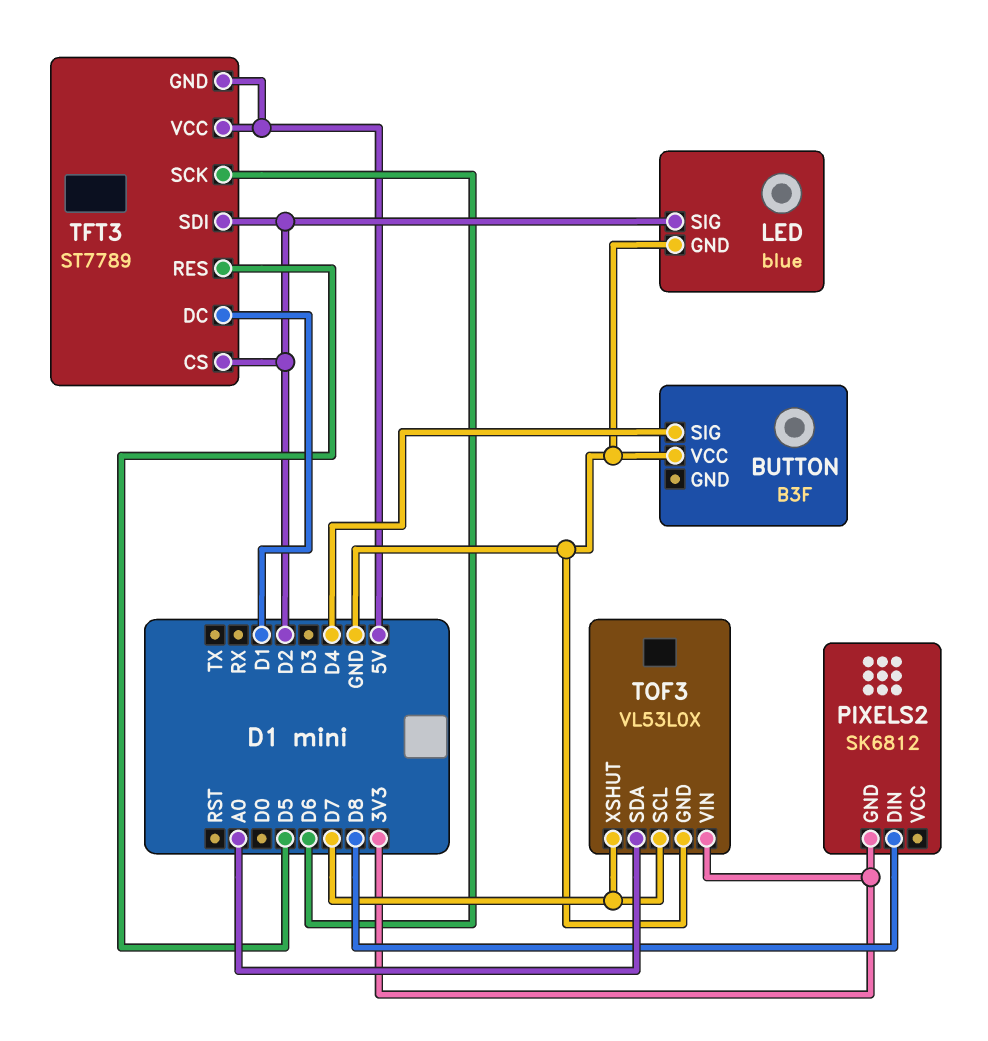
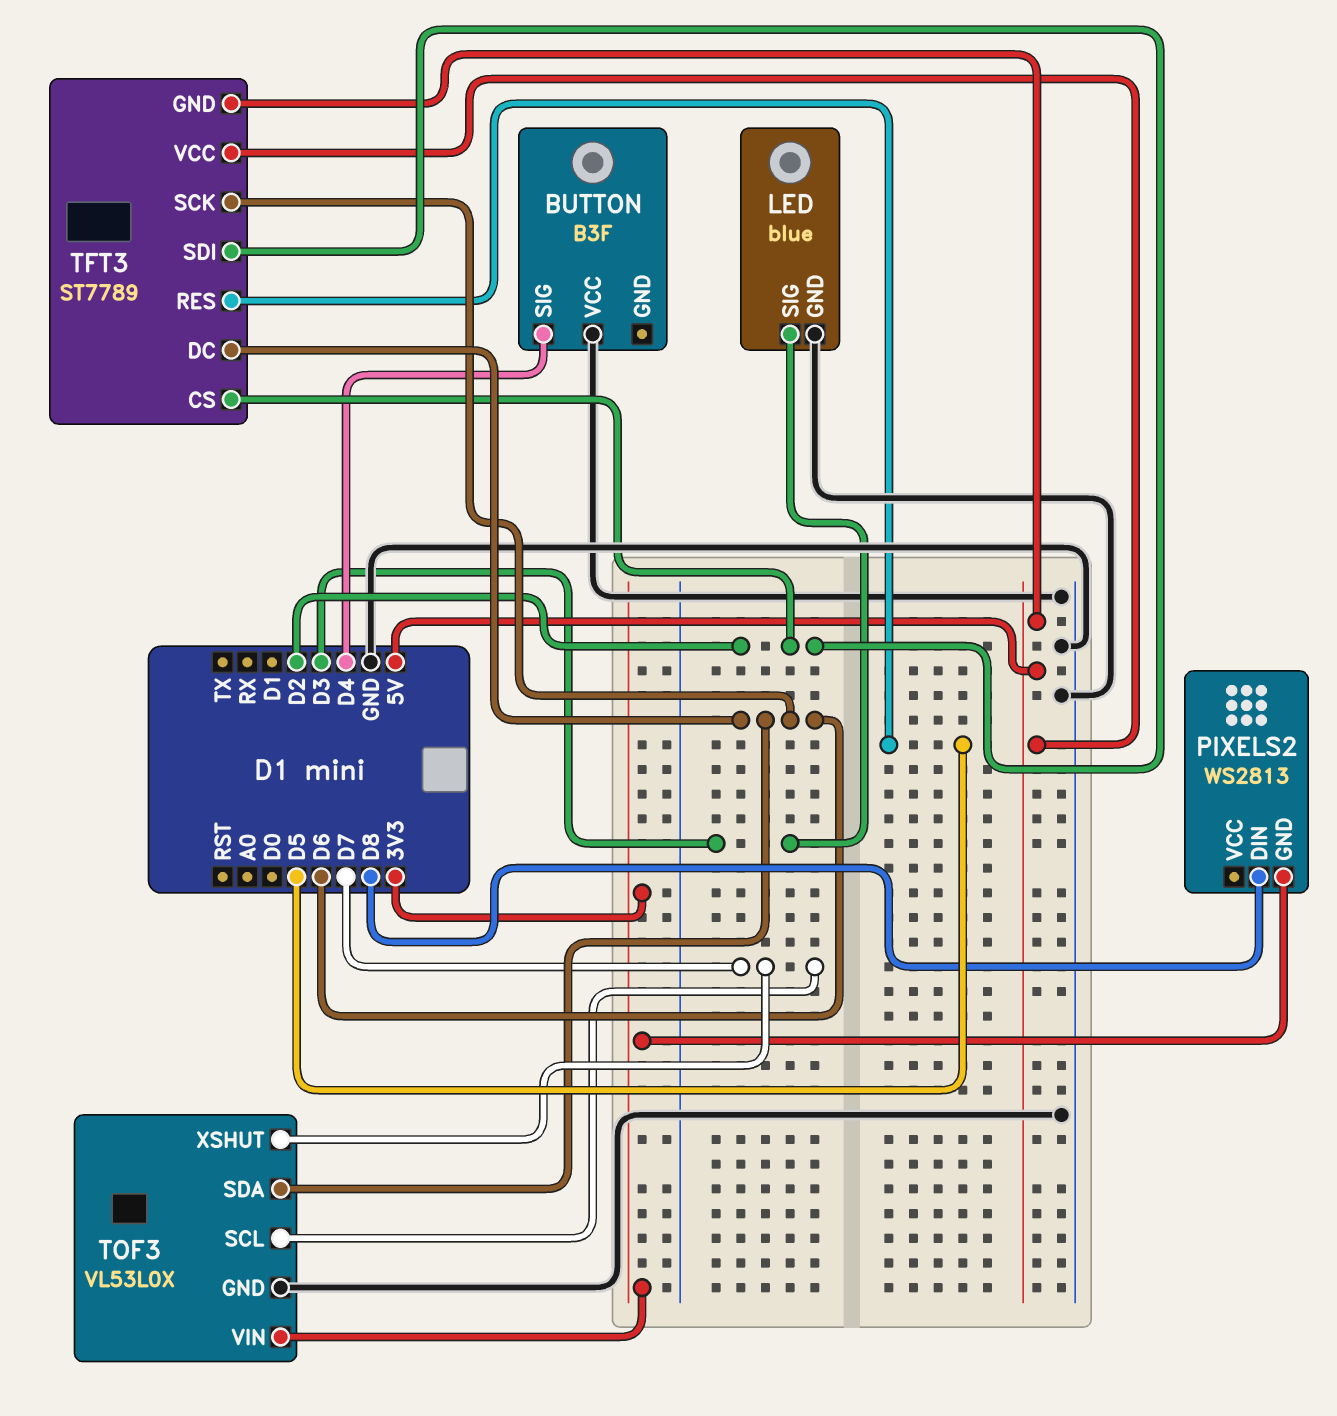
LED pin SIG: D2 -> D3
PIXELS2: SK6812 -> WS2813
TFT3 pin DC: D1 -> D6
TOF3 pin SDA: A0 -> D6

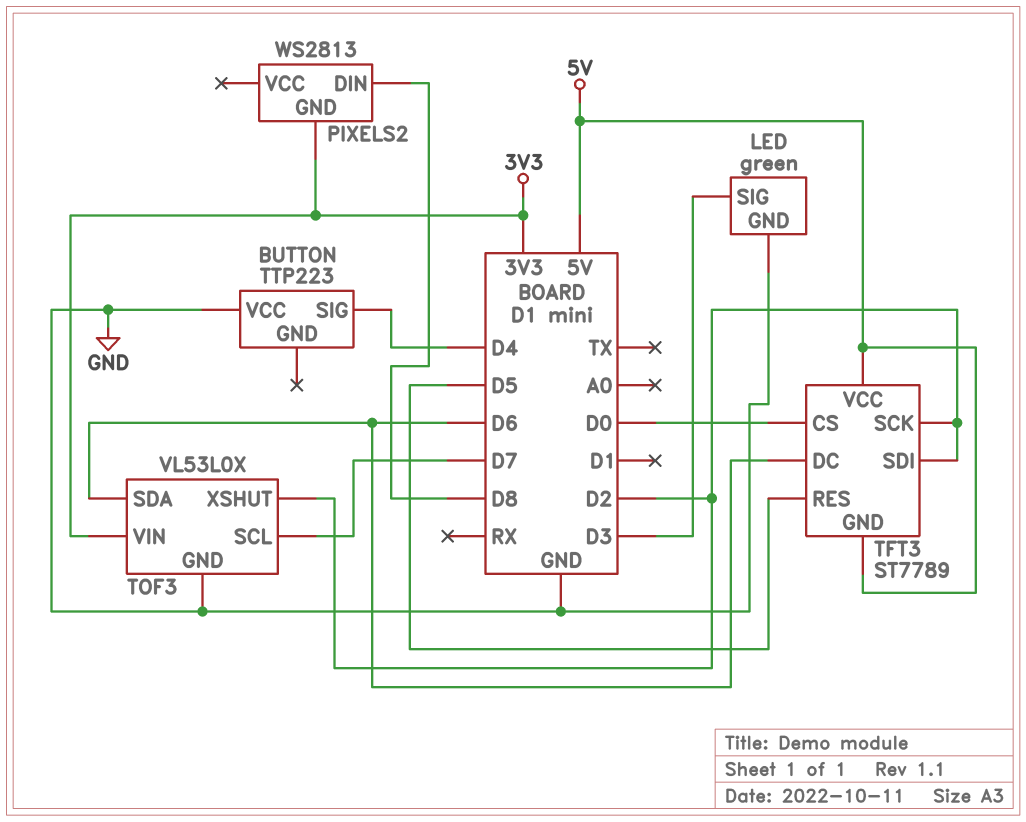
BUTTON: B3F -> TTP223
LED: blue -> green
TFT3 pin CS: D2 -> D0
TFT3 pin SCK: D6 -> D2
TOF3 pin XSHUT: D7 -> D2

